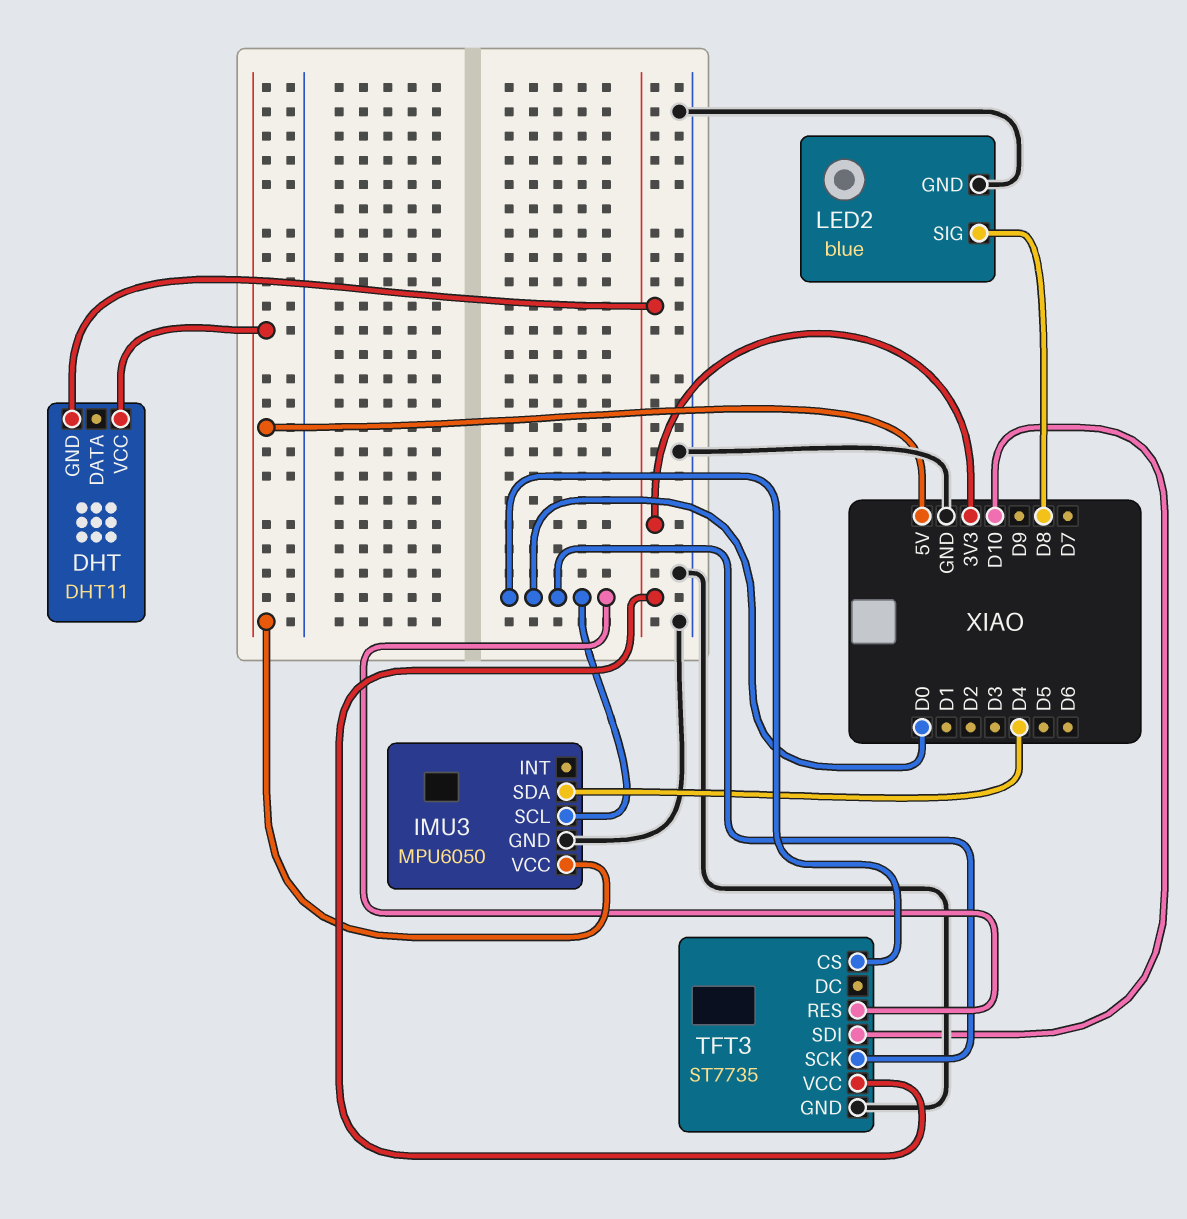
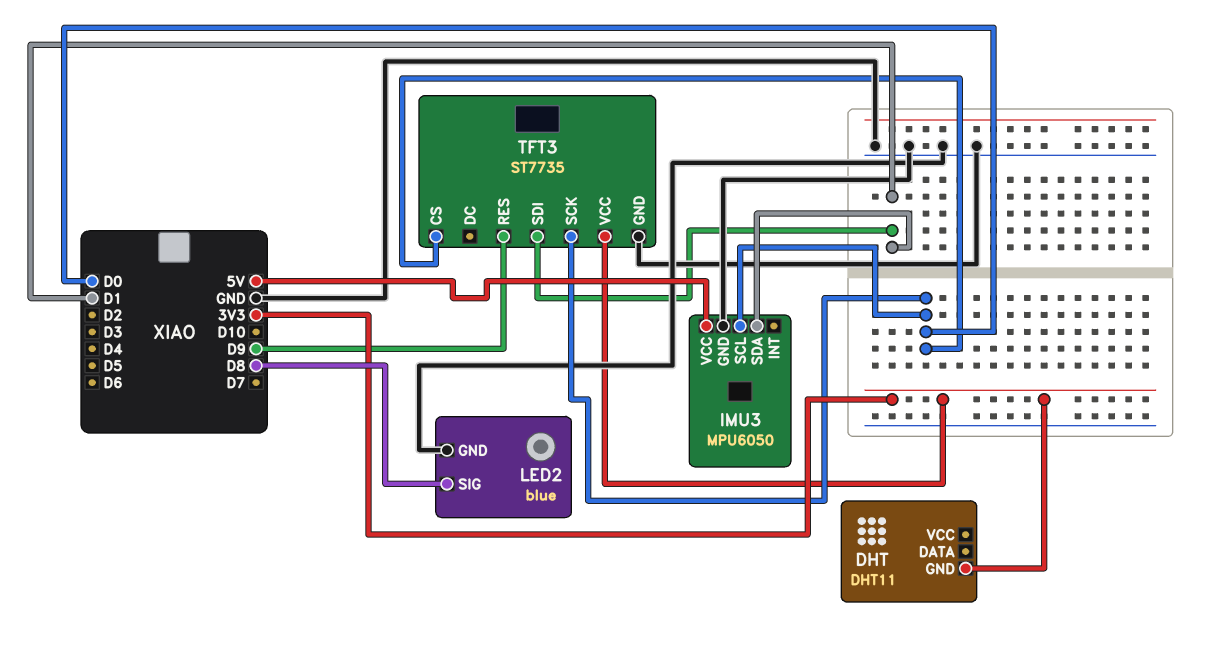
DHT pin VCC: 5V -> none
IMU3 pin SDA: D4 -> D1
TFT3 pin RES: D0 -> D9
TFT3 pin SDI: D10 -> D1

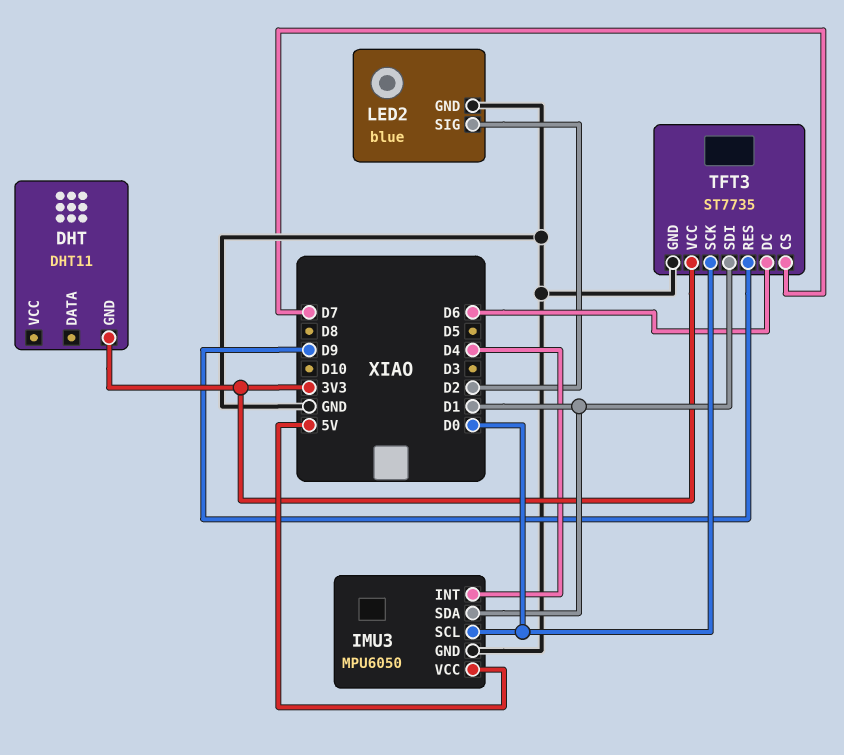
IMU3 pin INT: none -> D4
LED2 pin SIG: D8 -> D2
TFT3 pin CS: D0 -> D7
TFT3 pin DC: none -> D6

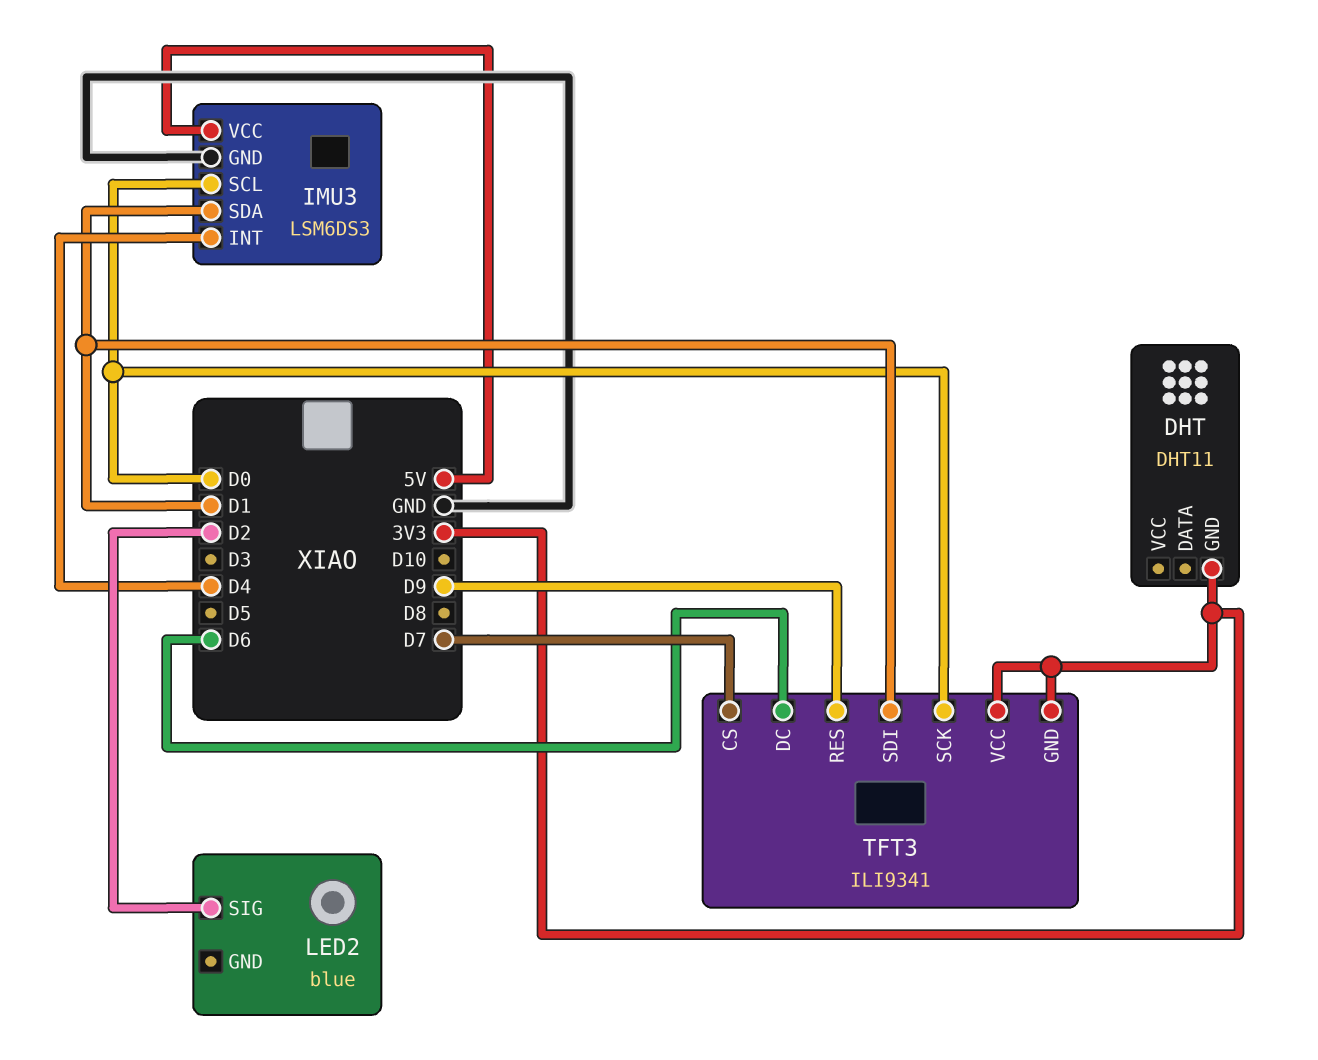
IMU3: MPU6050 -> LSM6DS3
LED2 pin GND: GND -> none
TFT3: ST7735 -> ILI9341
TFT3 pin GND: GND -> 3V3

